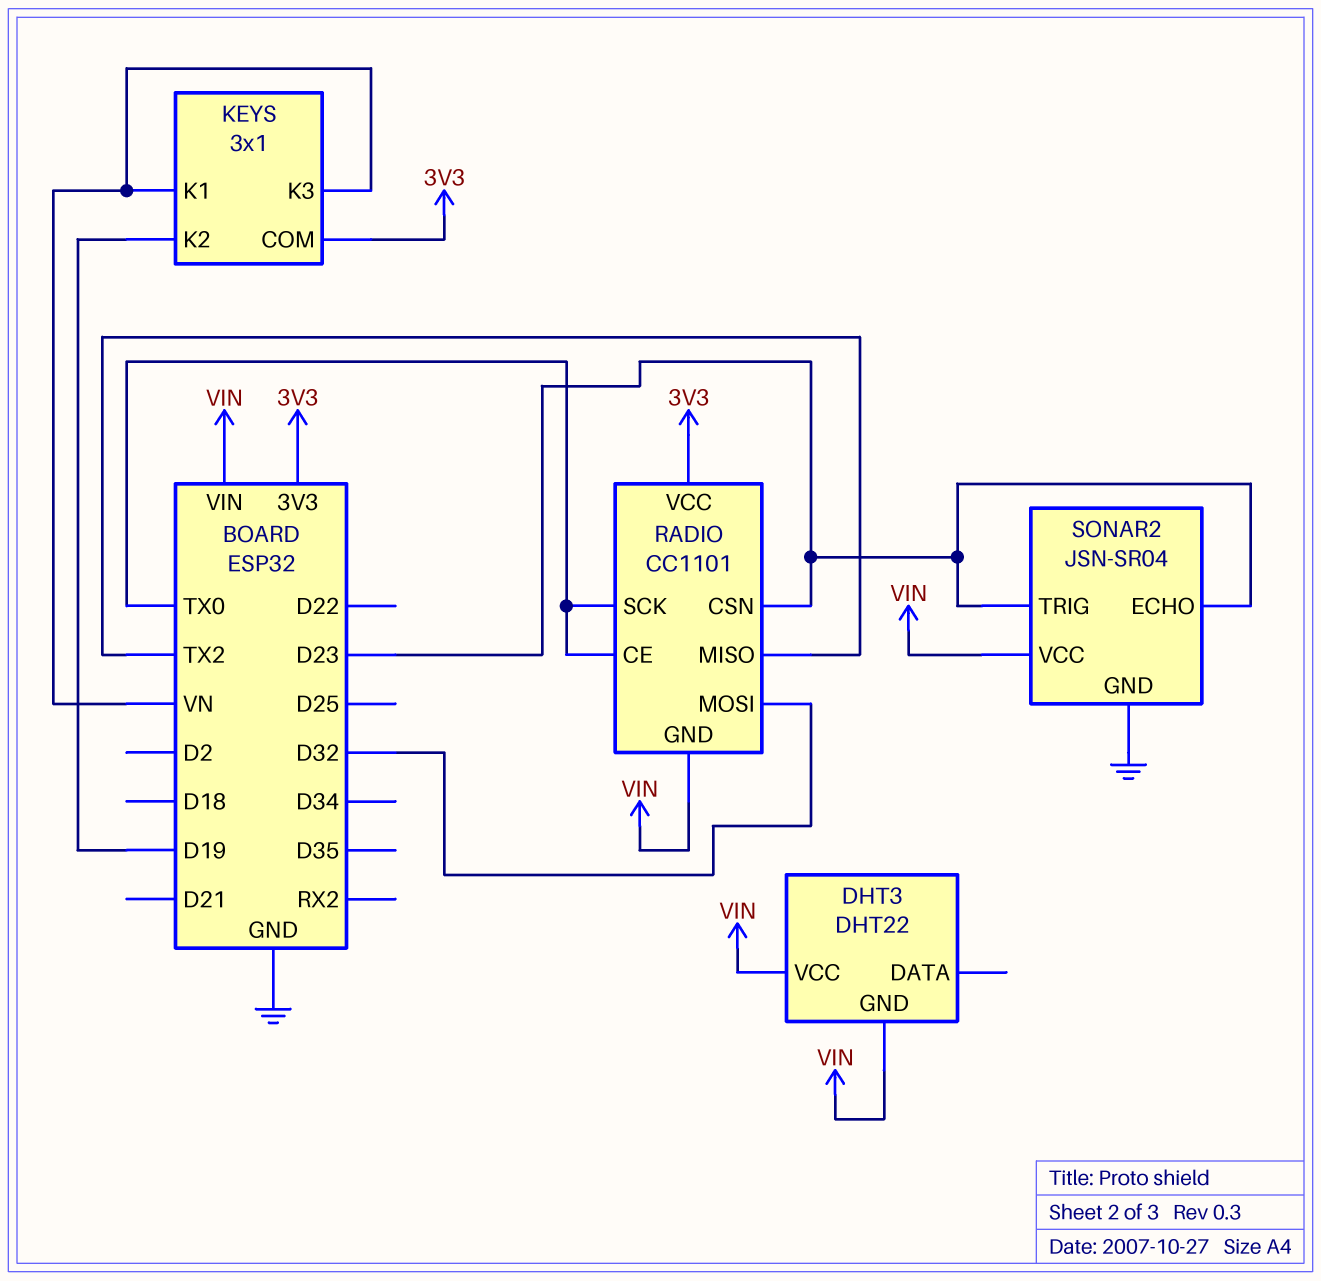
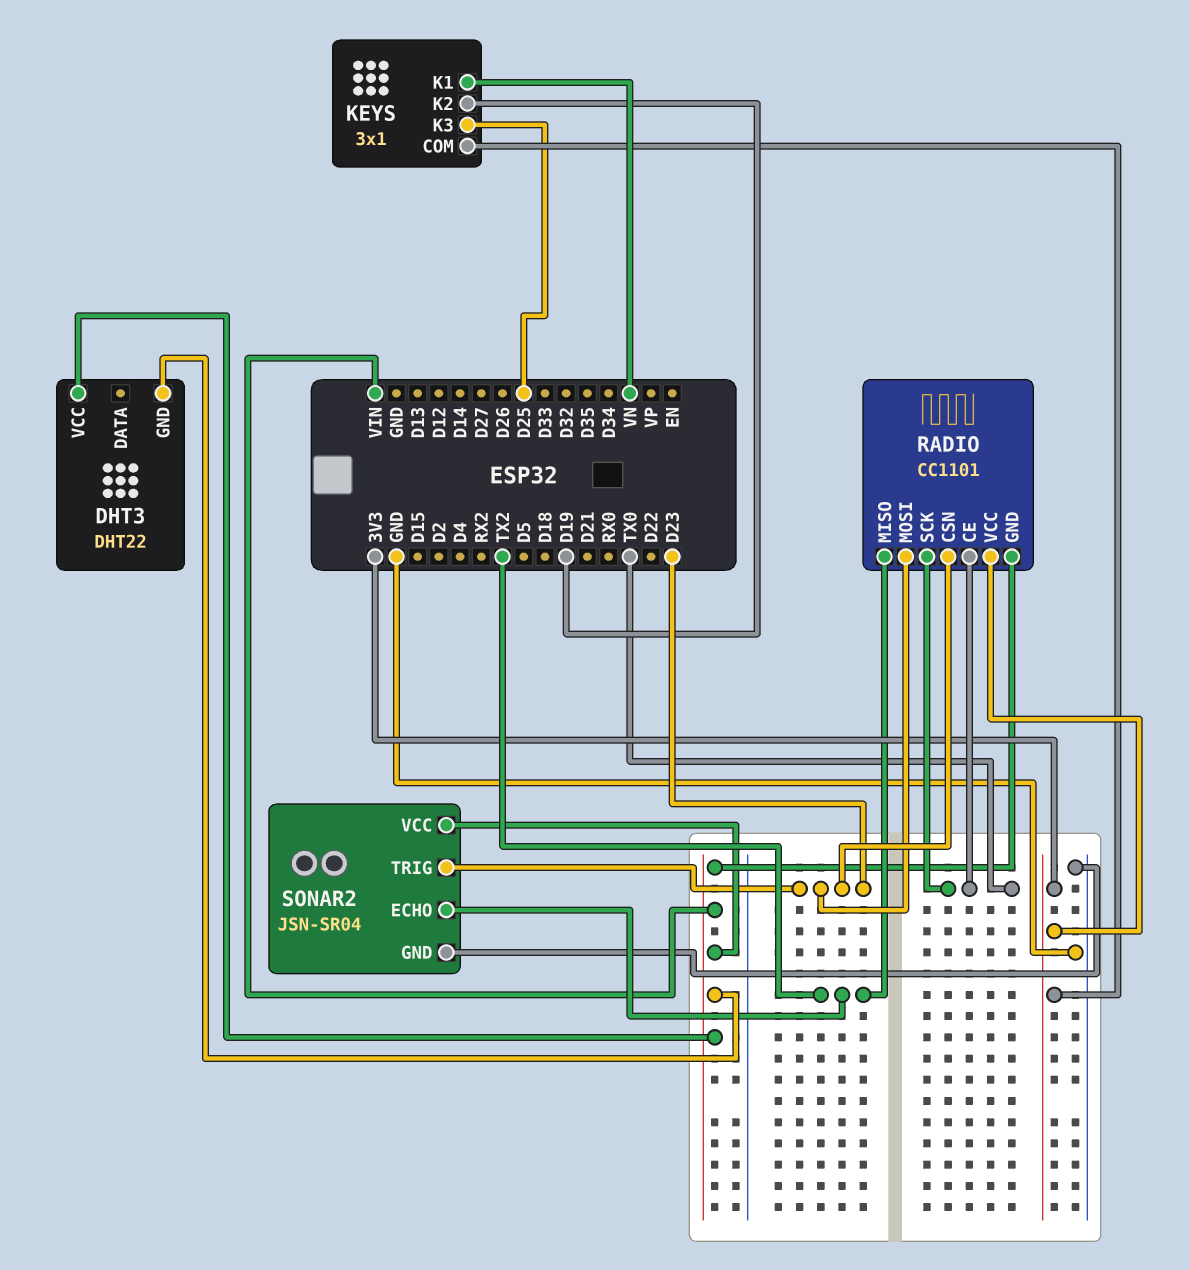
KEYS pin K3: VN -> D25
RADIO pin MOSI: D32 -> D23
SONAR2 pin ECHO: D23 -> TX2

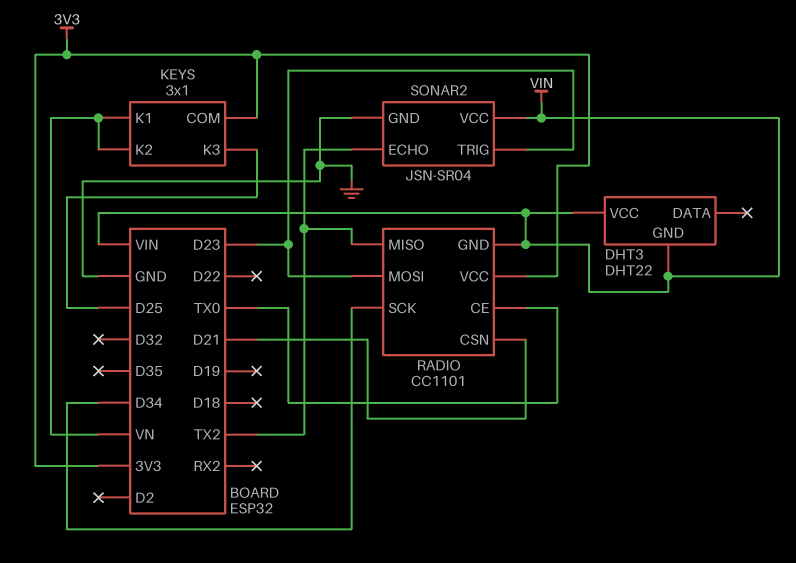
KEYS pin K2: D19 -> VN
RADIO pin CSN: D23 -> D21
RADIO pin SCK: TX0 -> D34

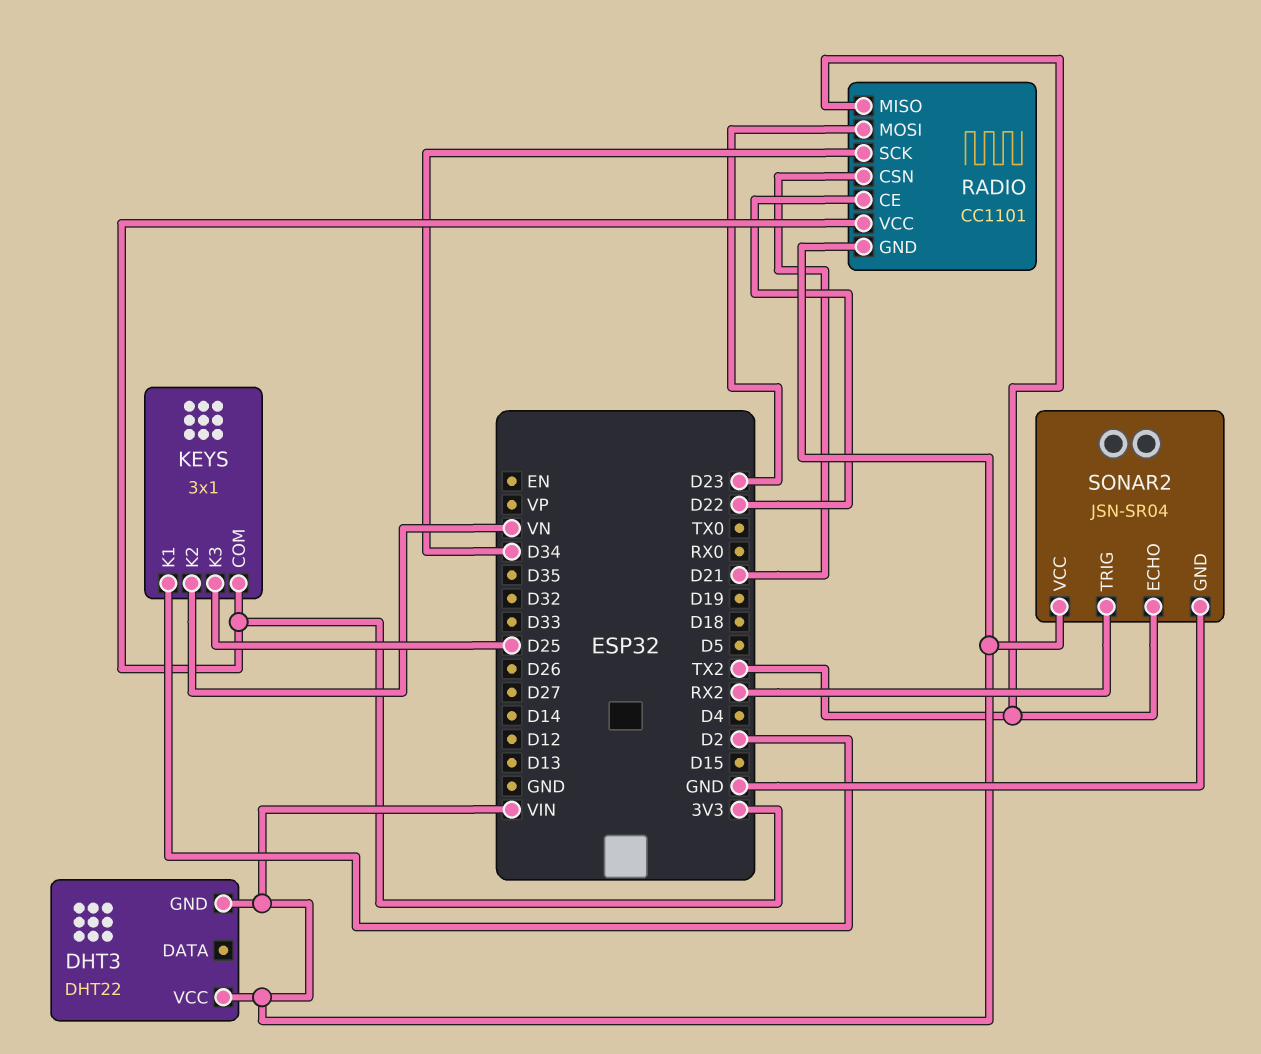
KEYS pin K1: VN -> D2
RADIO pin CE: TX0 -> D22
SONAR2 pin TRIG: D23 -> RX2

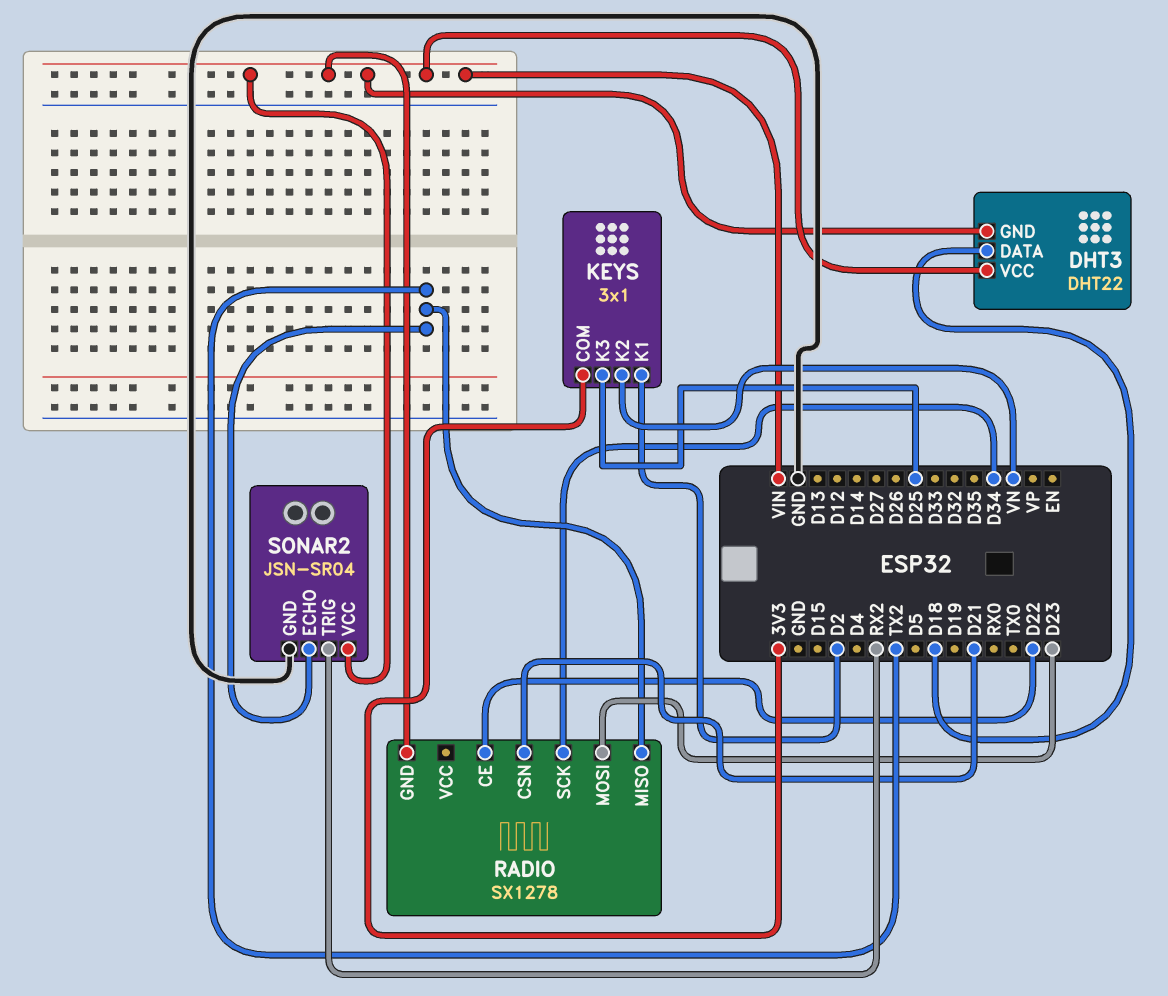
DHT3 pin DATA: none -> D18
RADIO: CC1101 -> SX1278
RADIO pin VCC: 3V3 -> none

